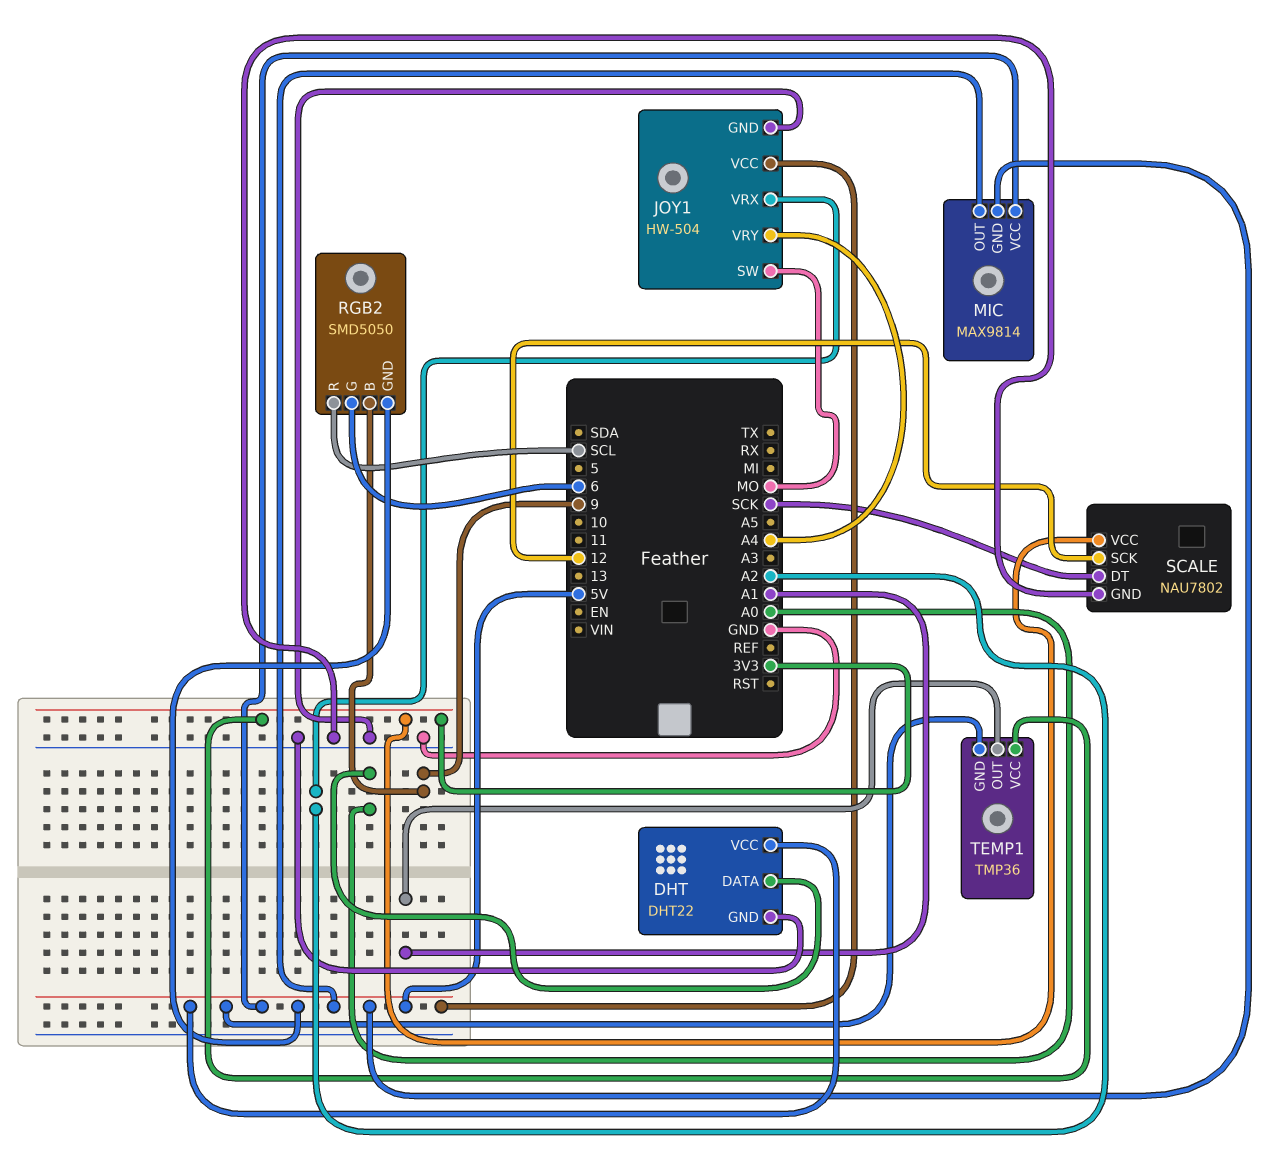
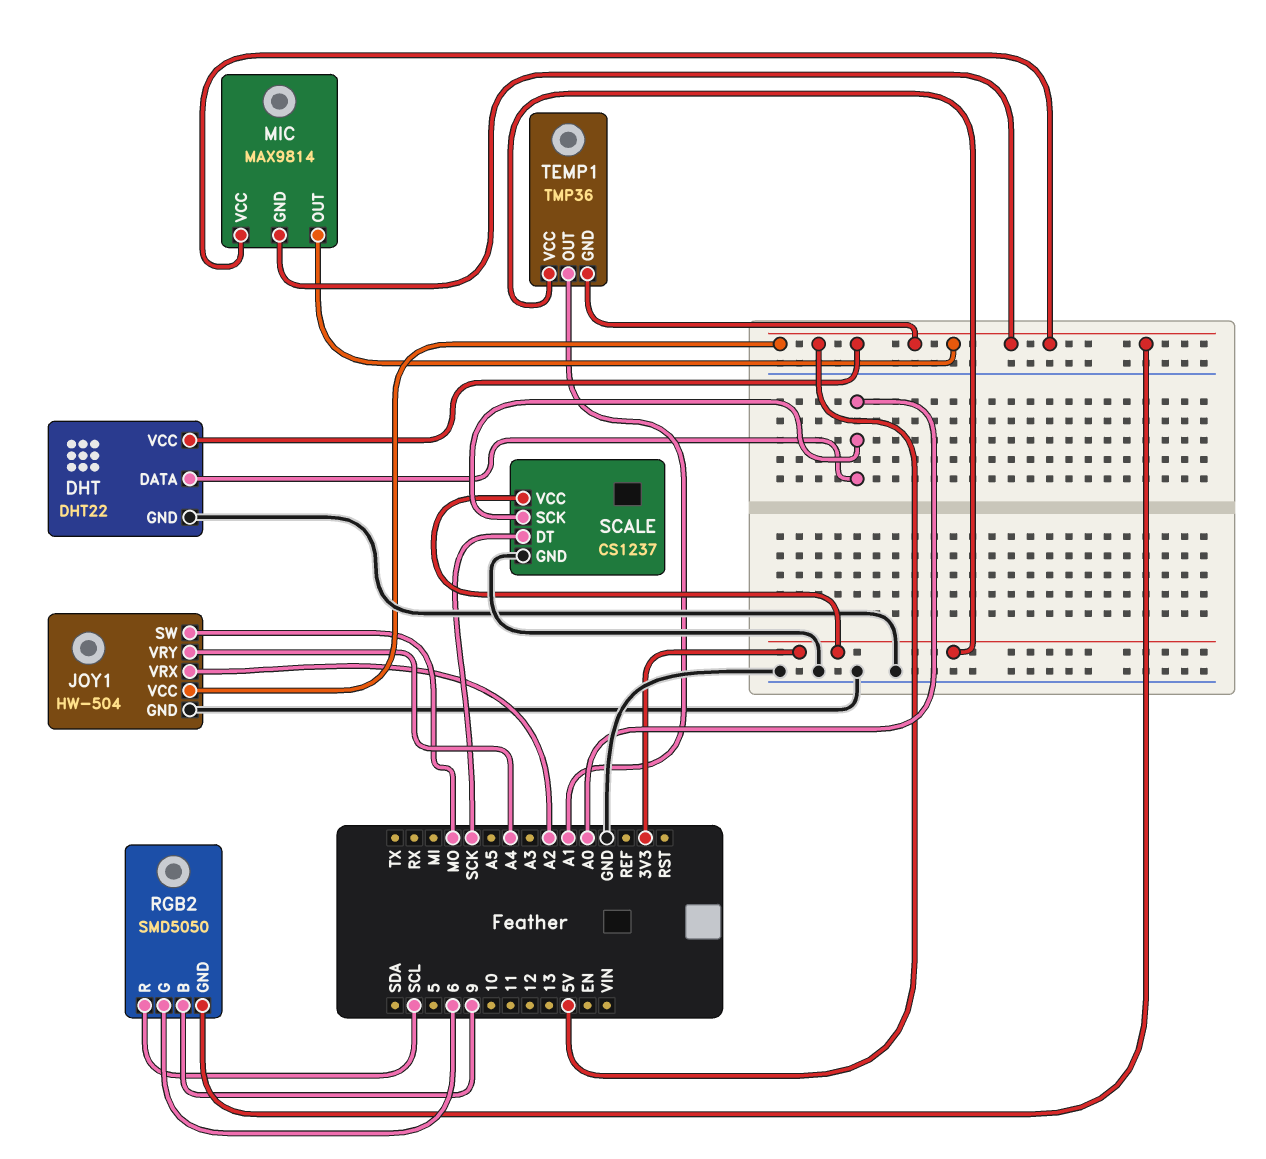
SCALE: NAU7802 -> CS1237
SCALE pin SCK: 12 -> A0

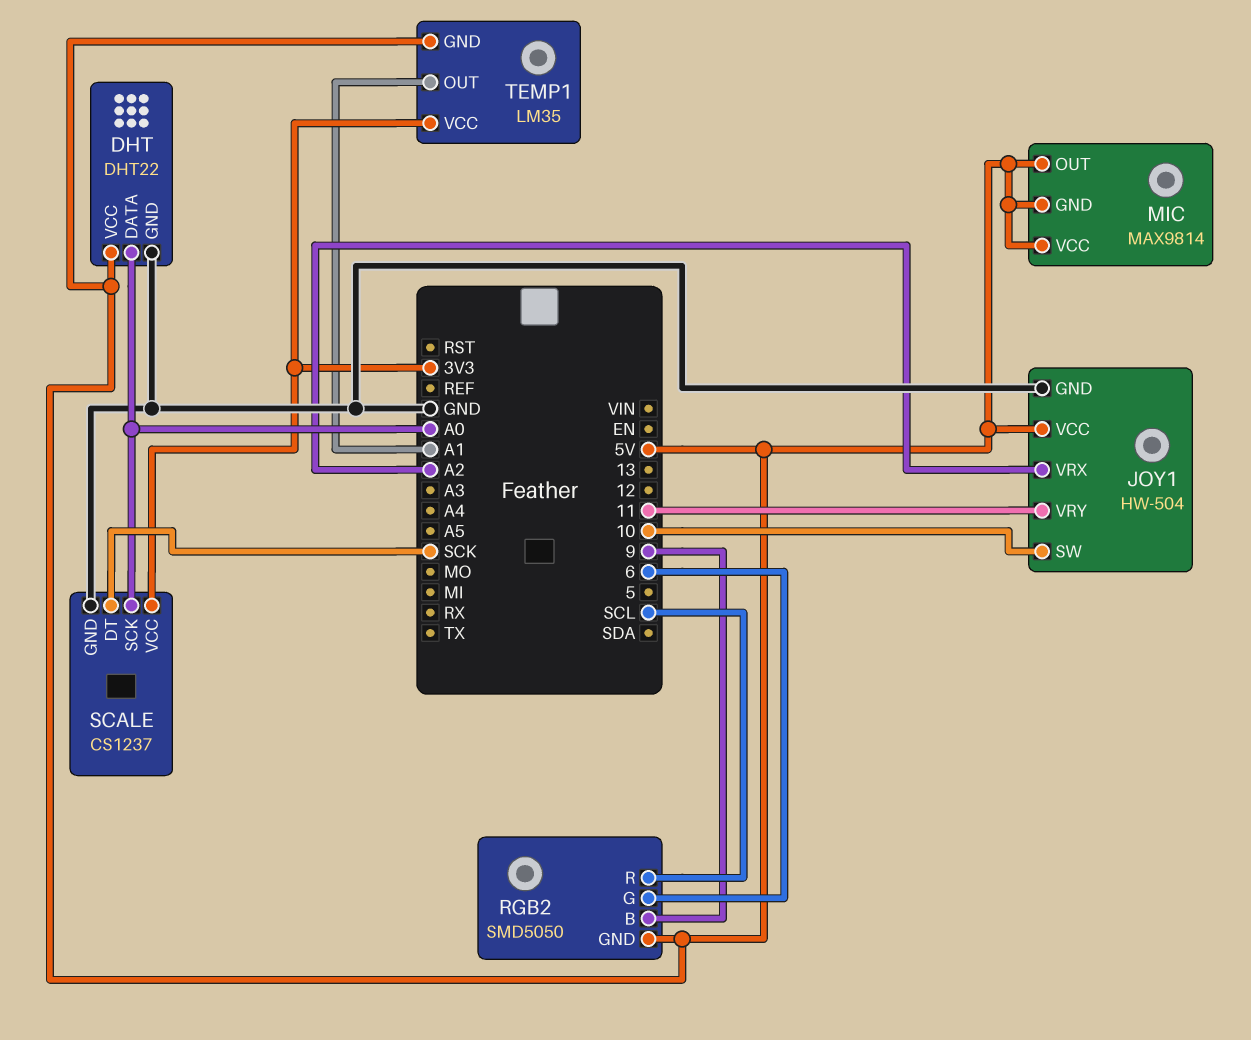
JOY1 pin SW: MO -> 10
JOY1 pin VRY: A4 -> 11
TEMP1: TMP36 -> LM35

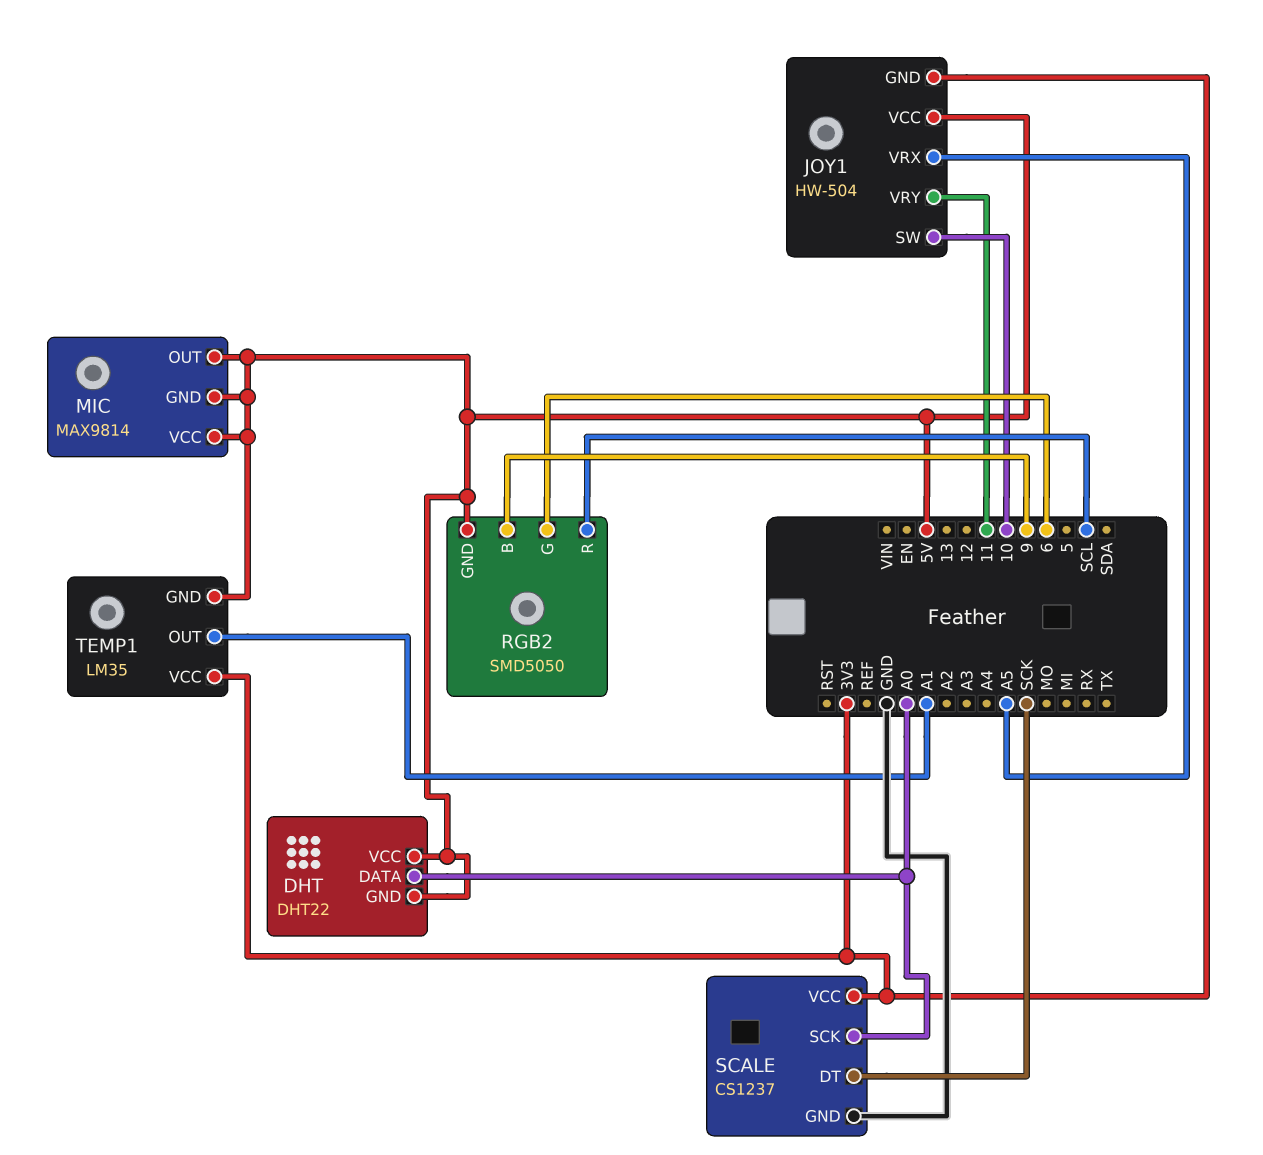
DHT pin GND: GND -> 5V
JOY1 pin GND: GND -> 3V3
JOY1 pin VRX: A2 -> A5

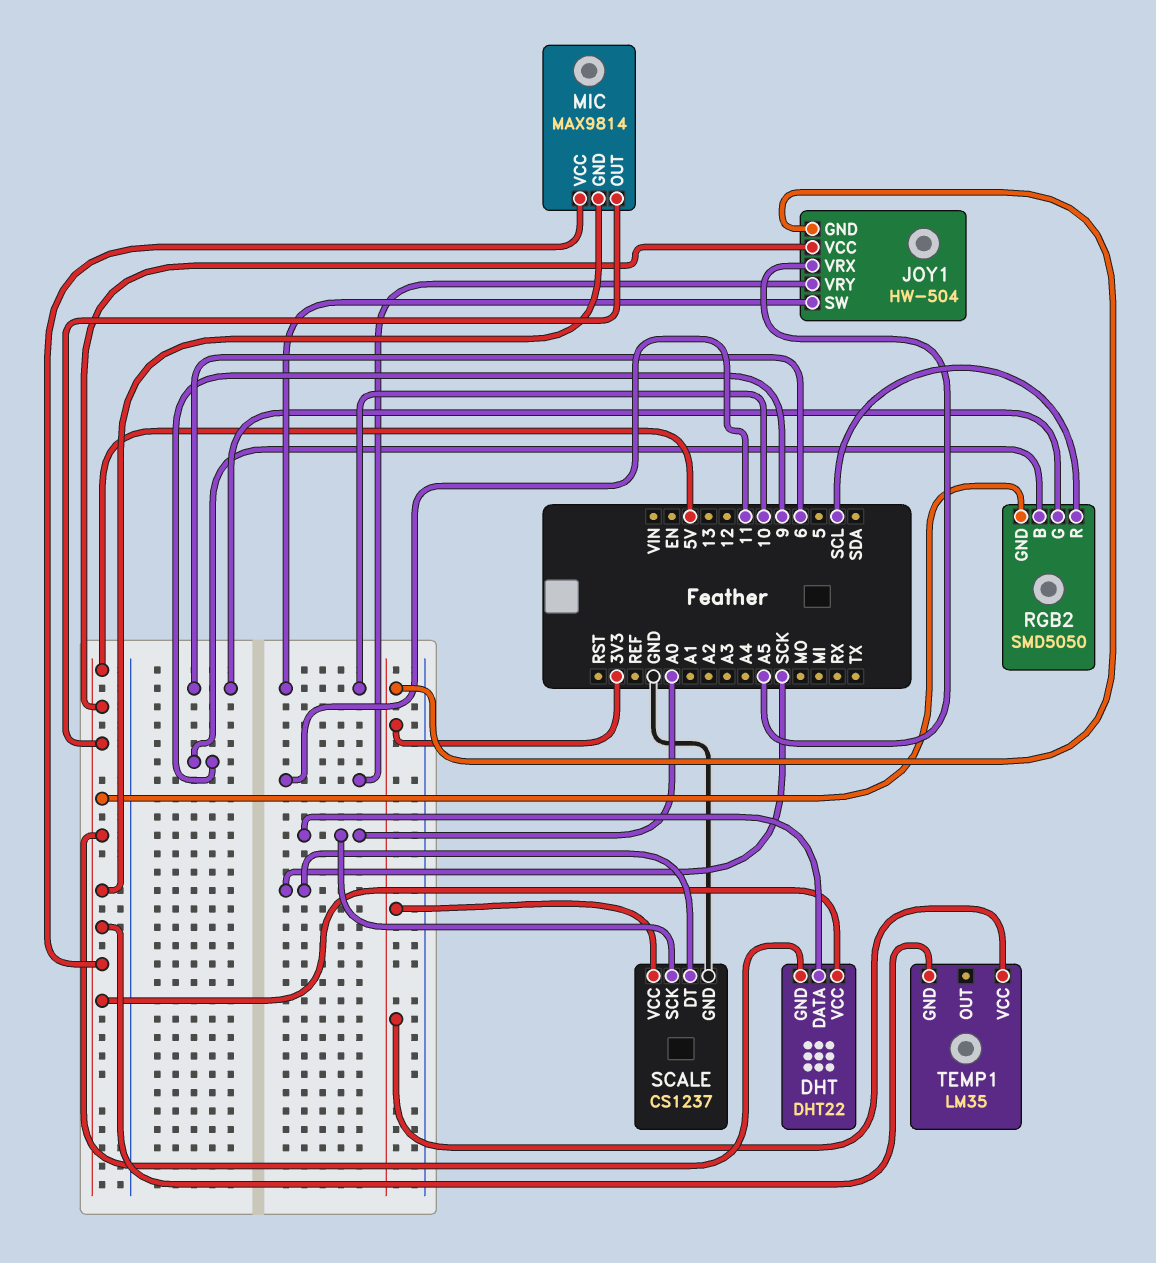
TEMP1 pin OUT: A1 -> none

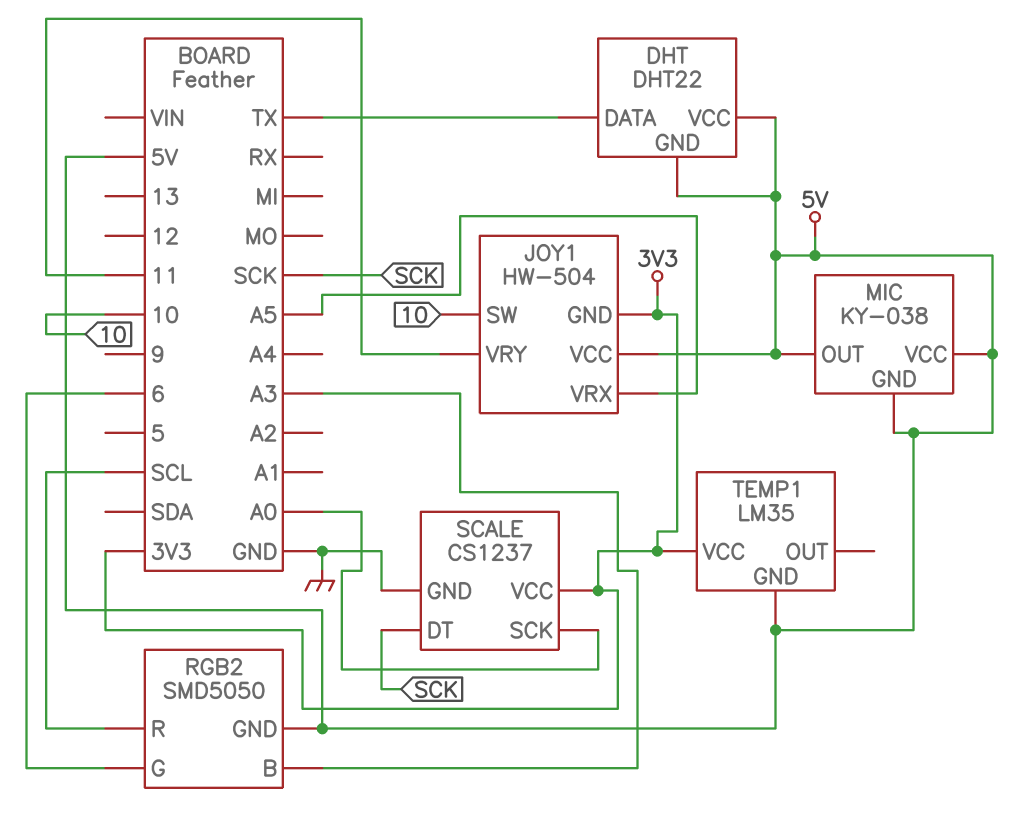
DHT pin DATA: A0 -> TX
MIC: MAX9814 -> KY-038
RGB2 pin B: 9 -> A3

